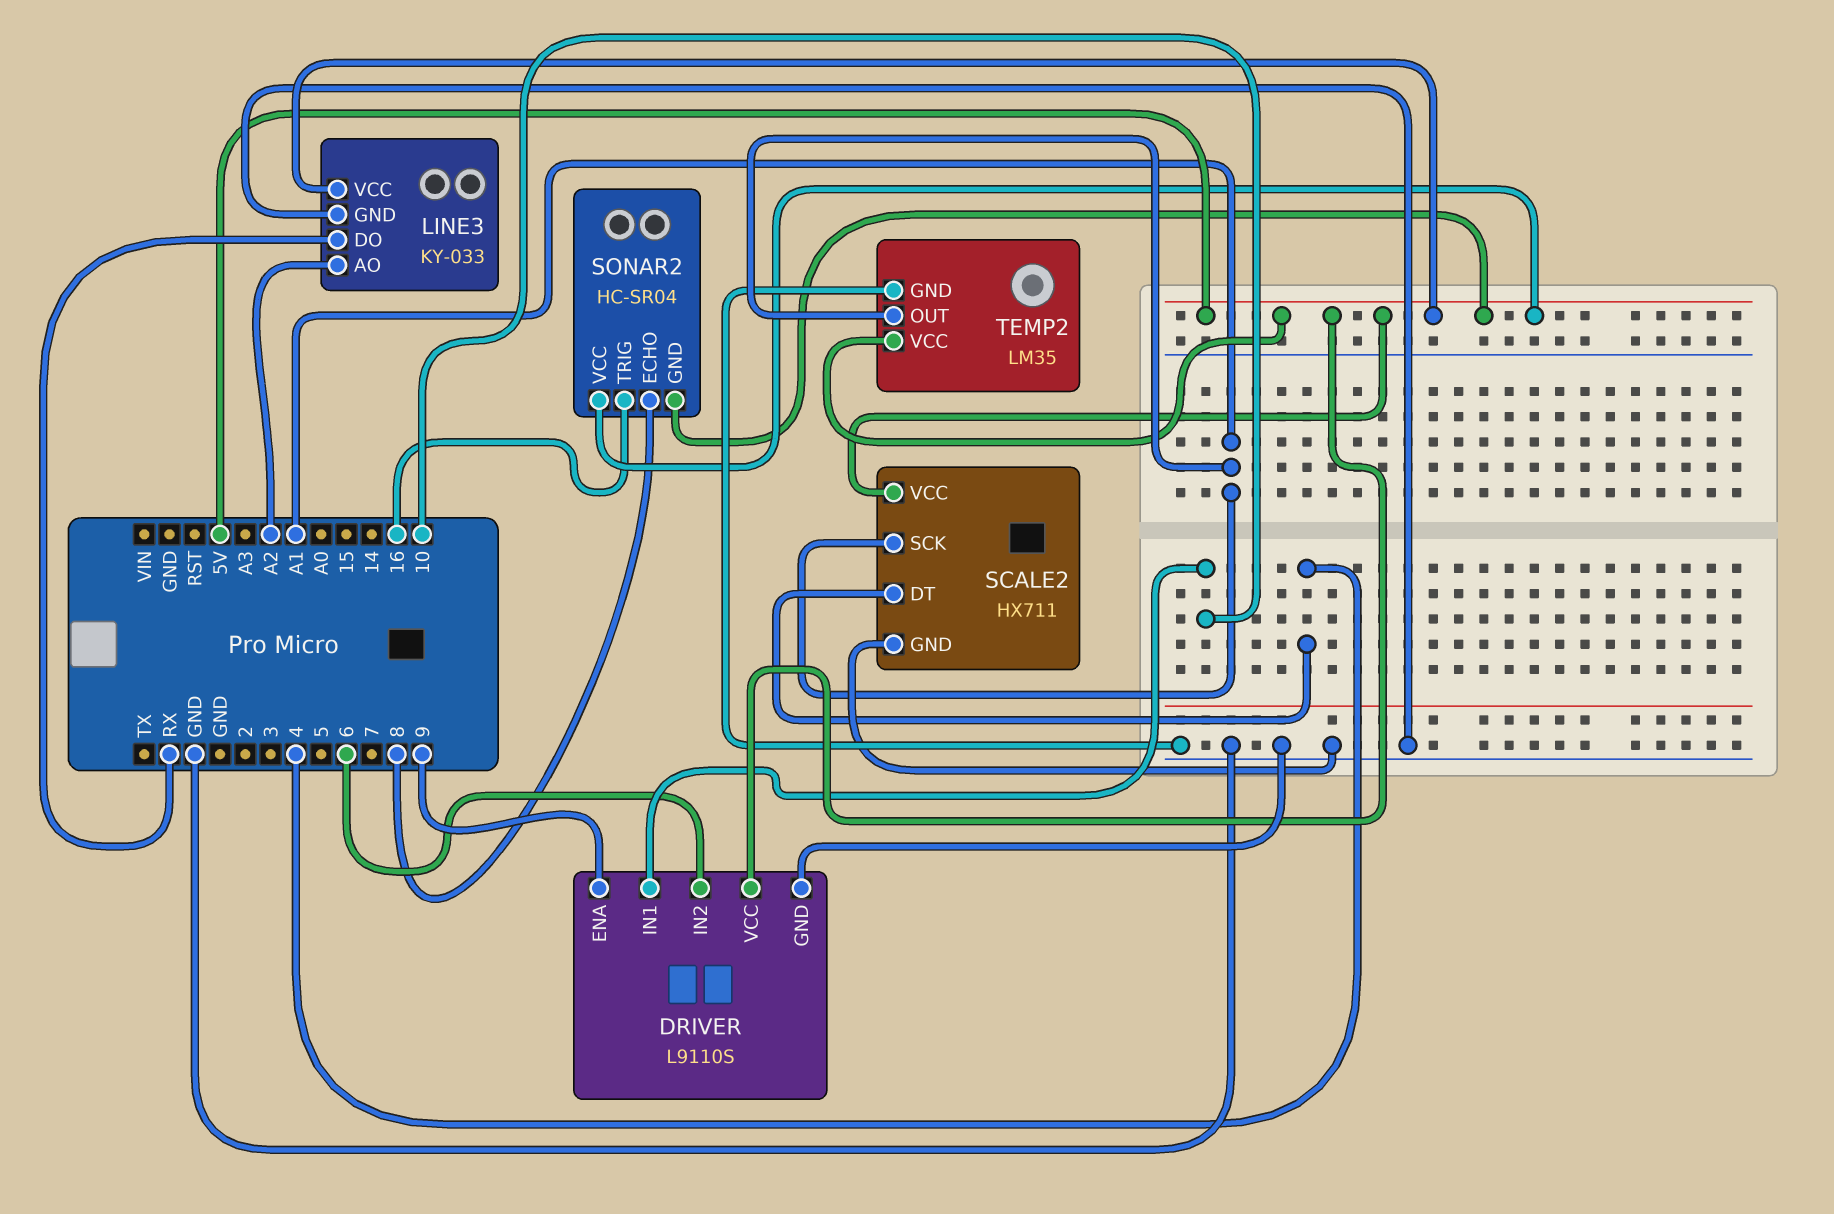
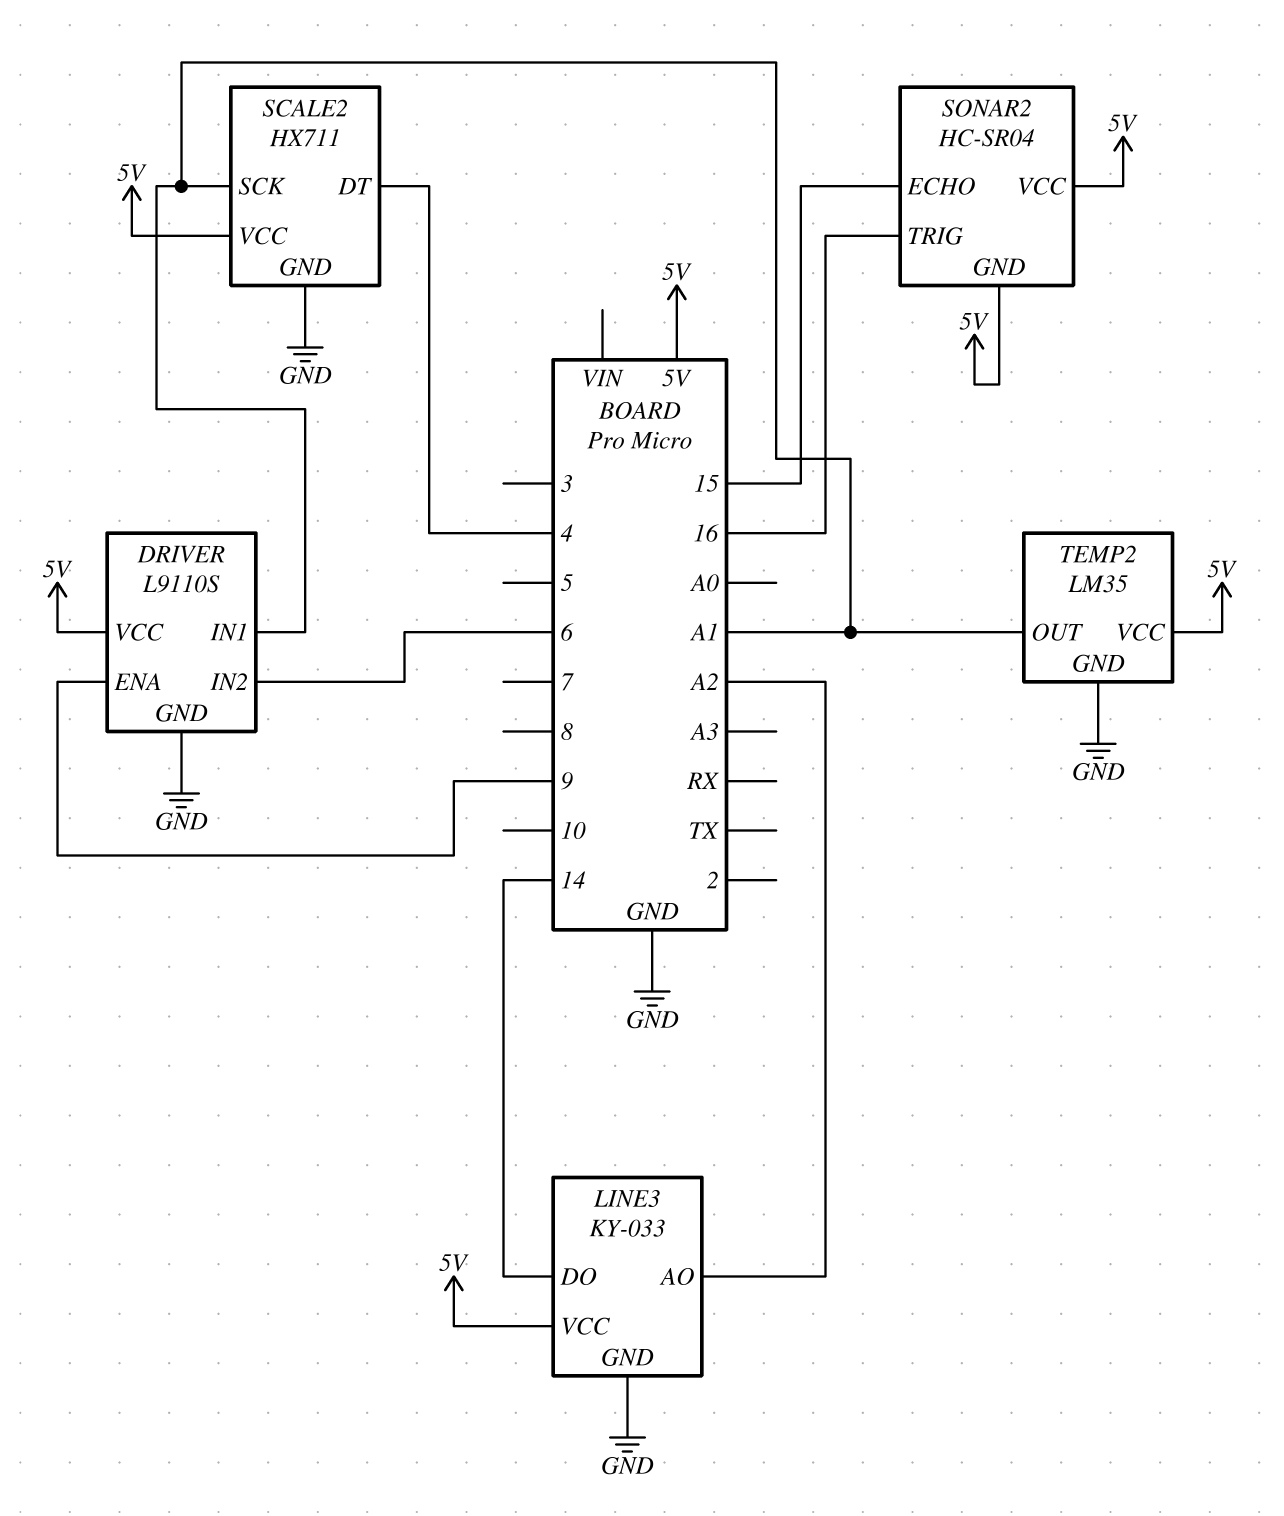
DRIVER pin IN1: 10 -> A1
LINE3 pin DO: RX -> 14
SONAR2 pin ECHO: 8 -> 15

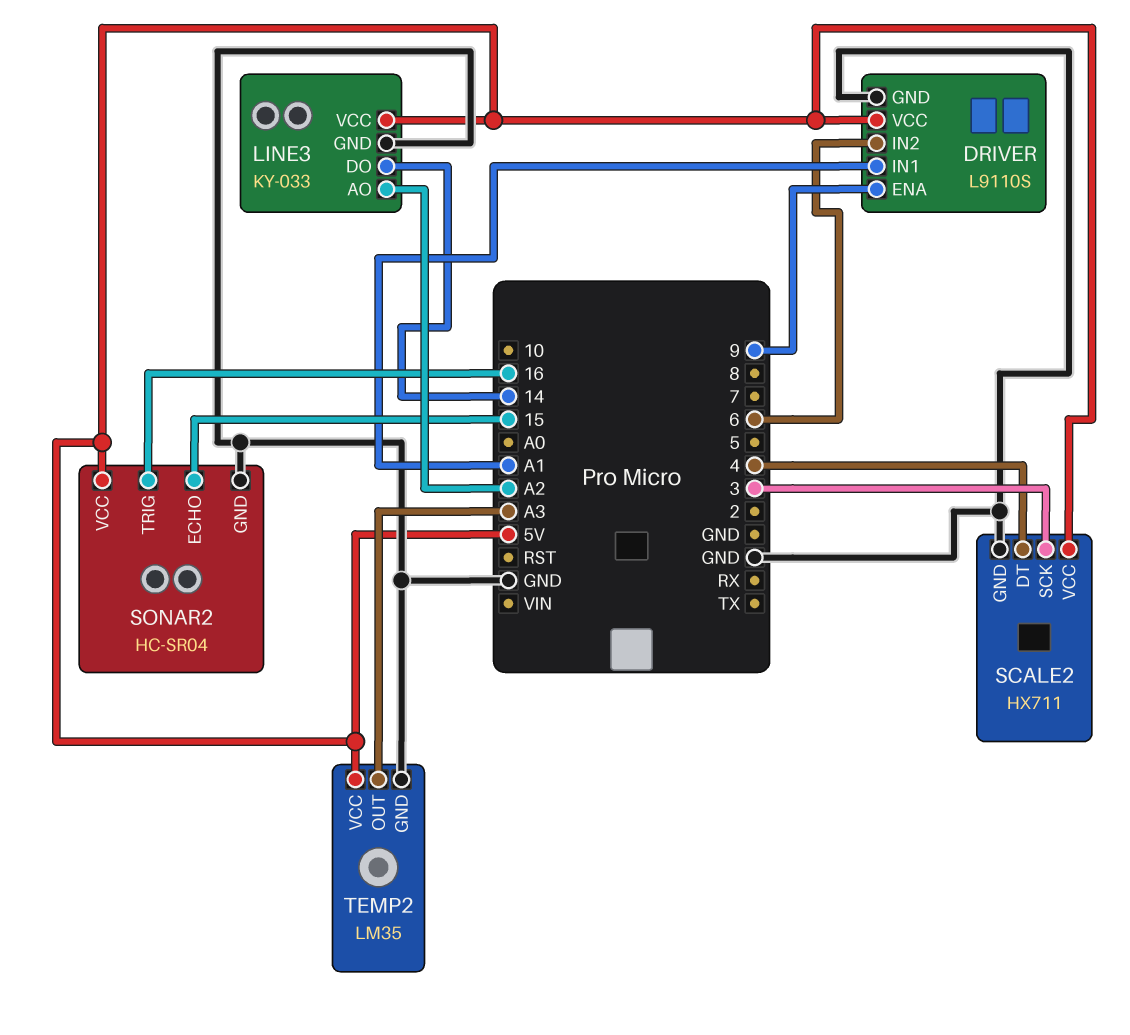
SCALE2 pin SCK: A1 -> 3
SONAR2 pin GND: 5V -> GND
TEMP2 pin OUT: A1 -> A3

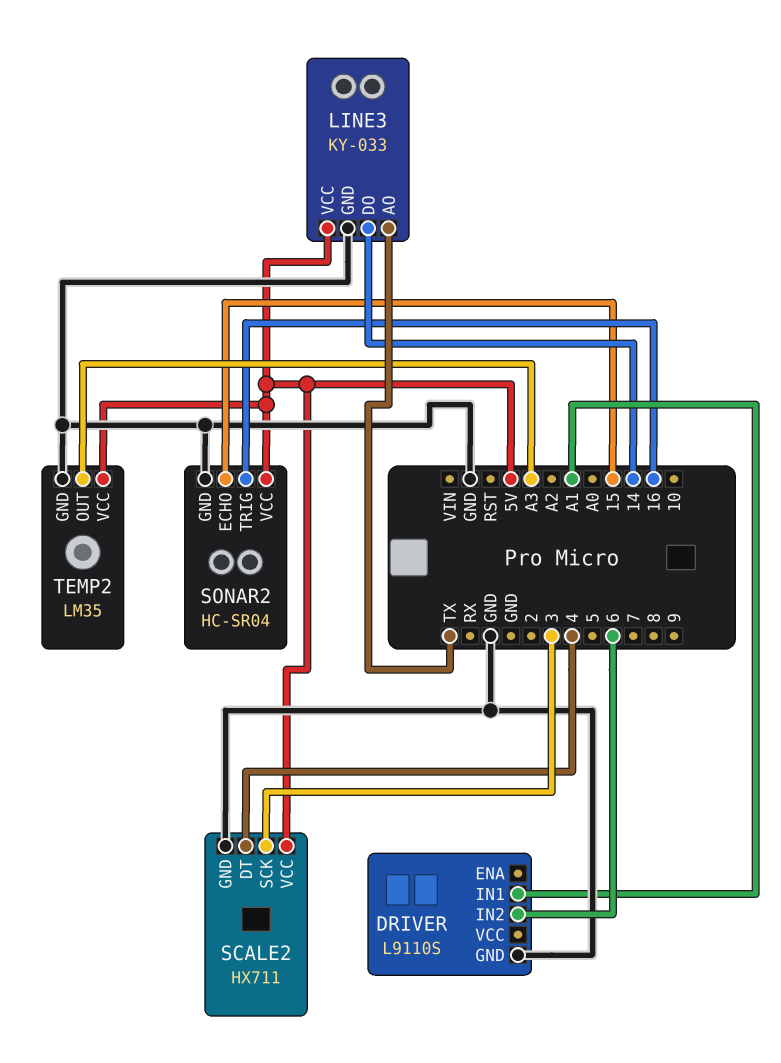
DRIVER pin ENA: 9 -> none
DRIVER pin VCC: 5V -> none
LINE3 pin AO: A2 -> TX

